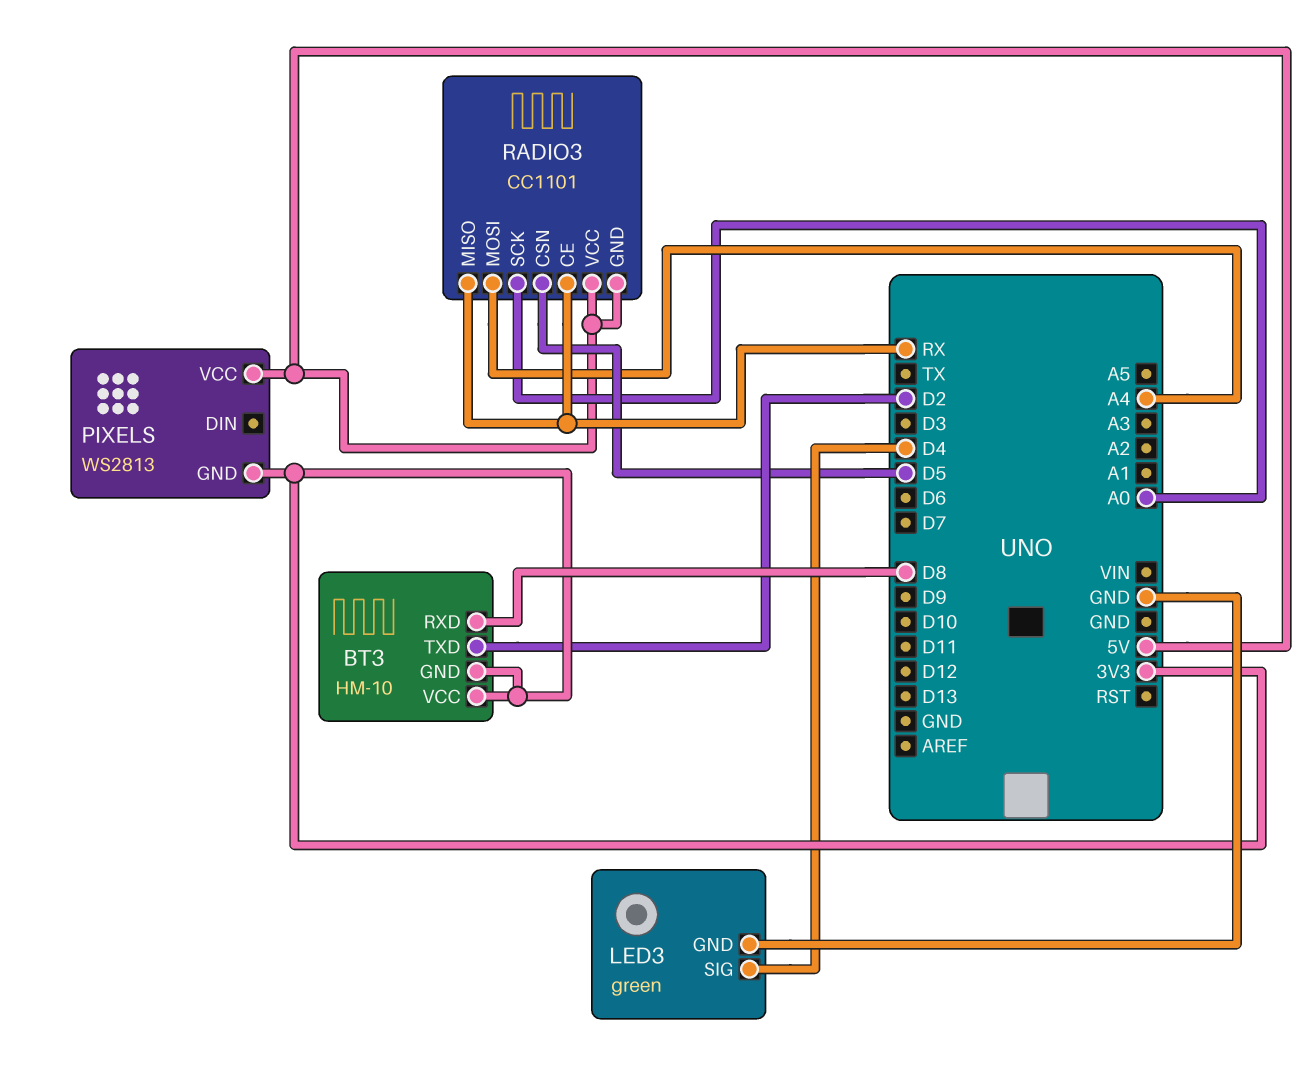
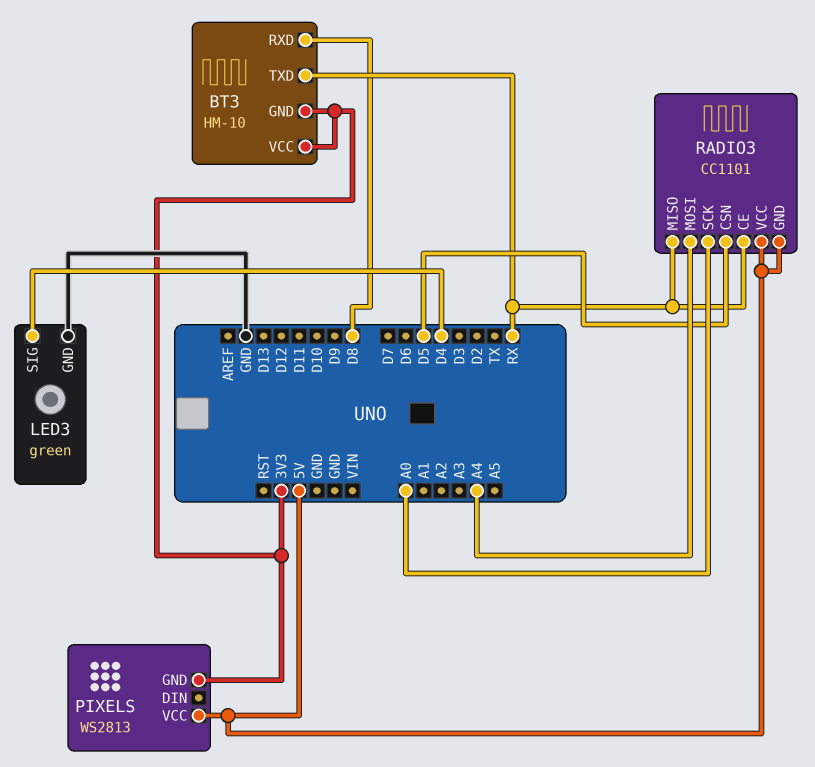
BT3 pin TXD: D2 -> RX

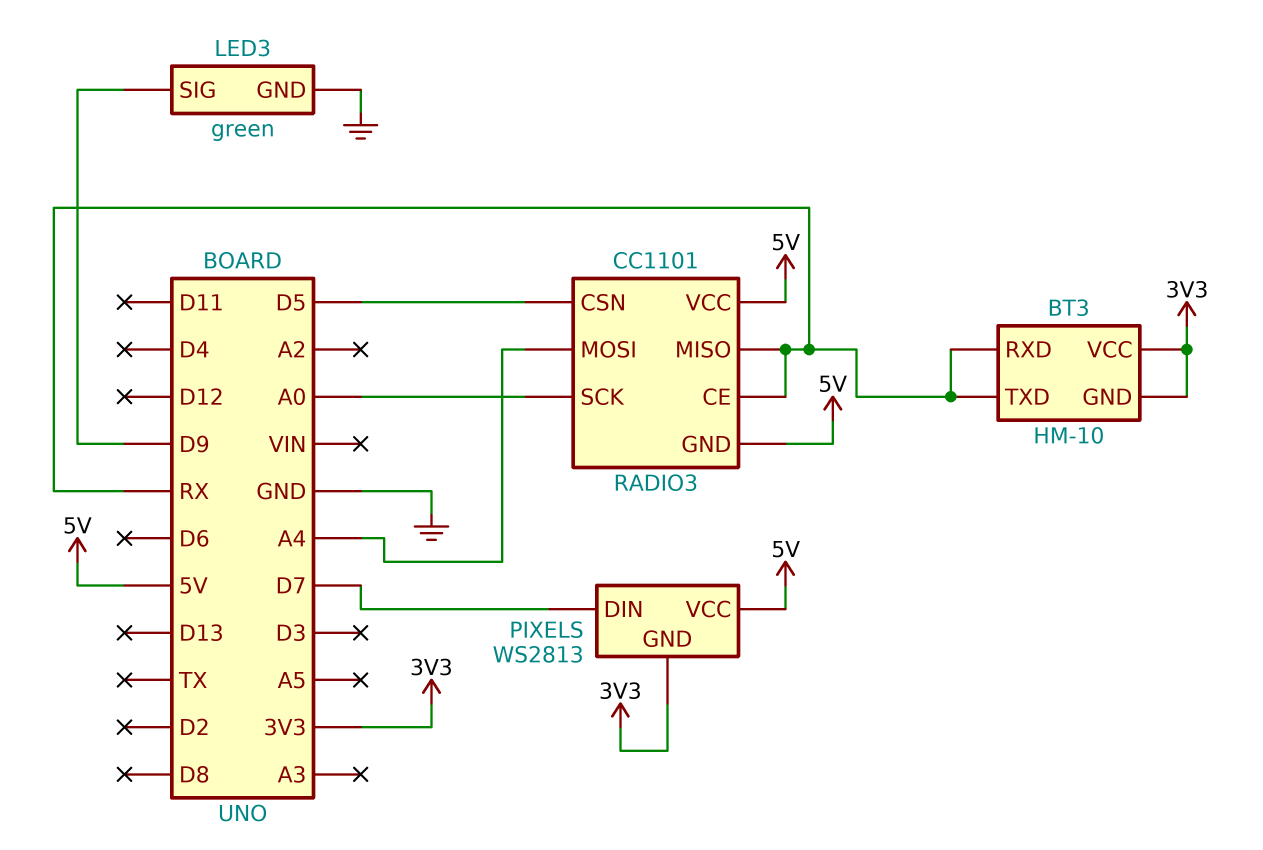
BT3 pin RXD: D8 -> RX
LED3 pin SIG: D4 -> D9
PIXELS pin DIN: none -> D7

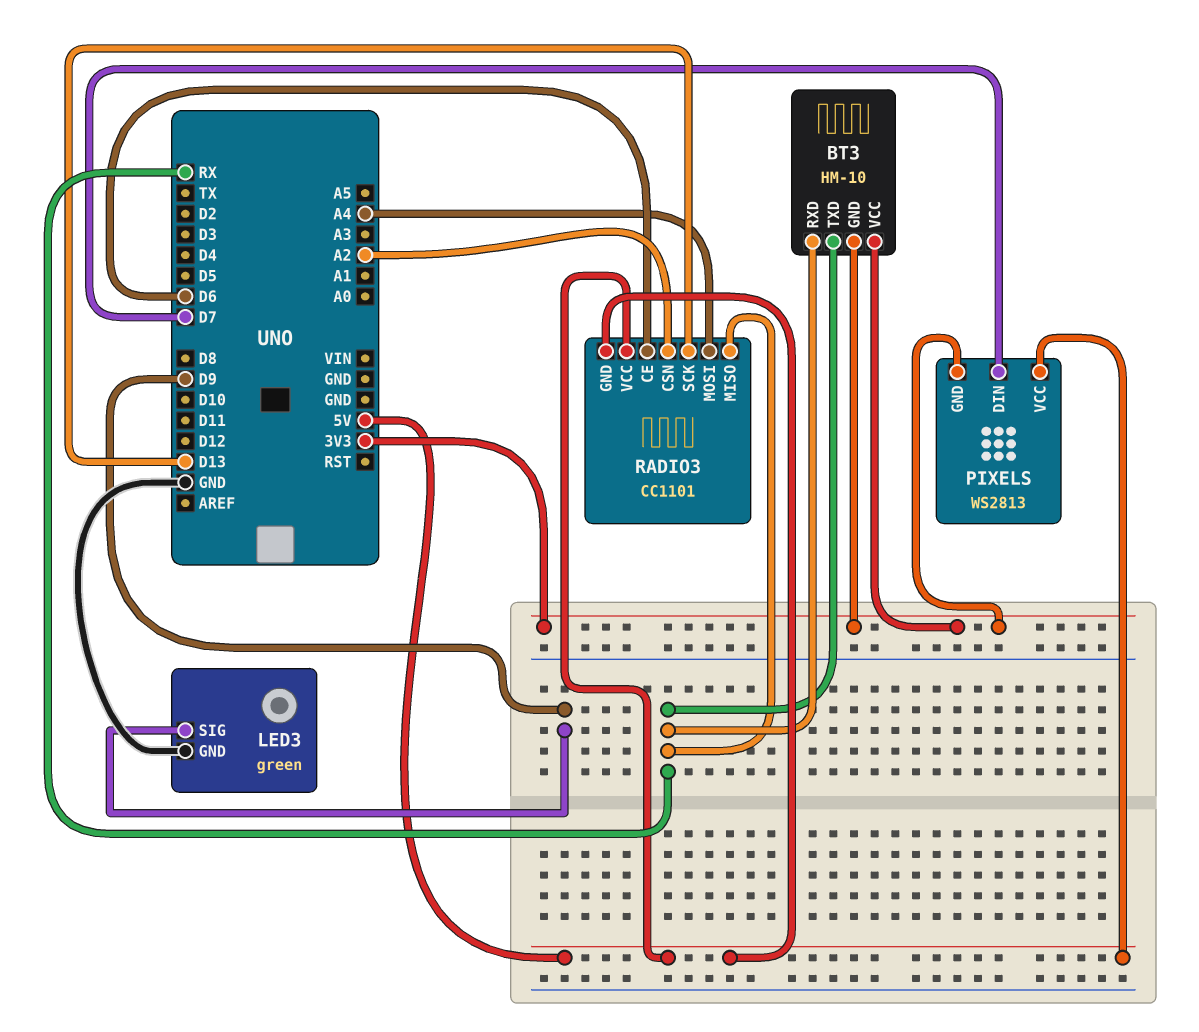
RADIO3 pin CE: RX -> D6
RADIO3 pin CSN: D5 -> A2
RADIO3 pin SCK: A0 -> D13

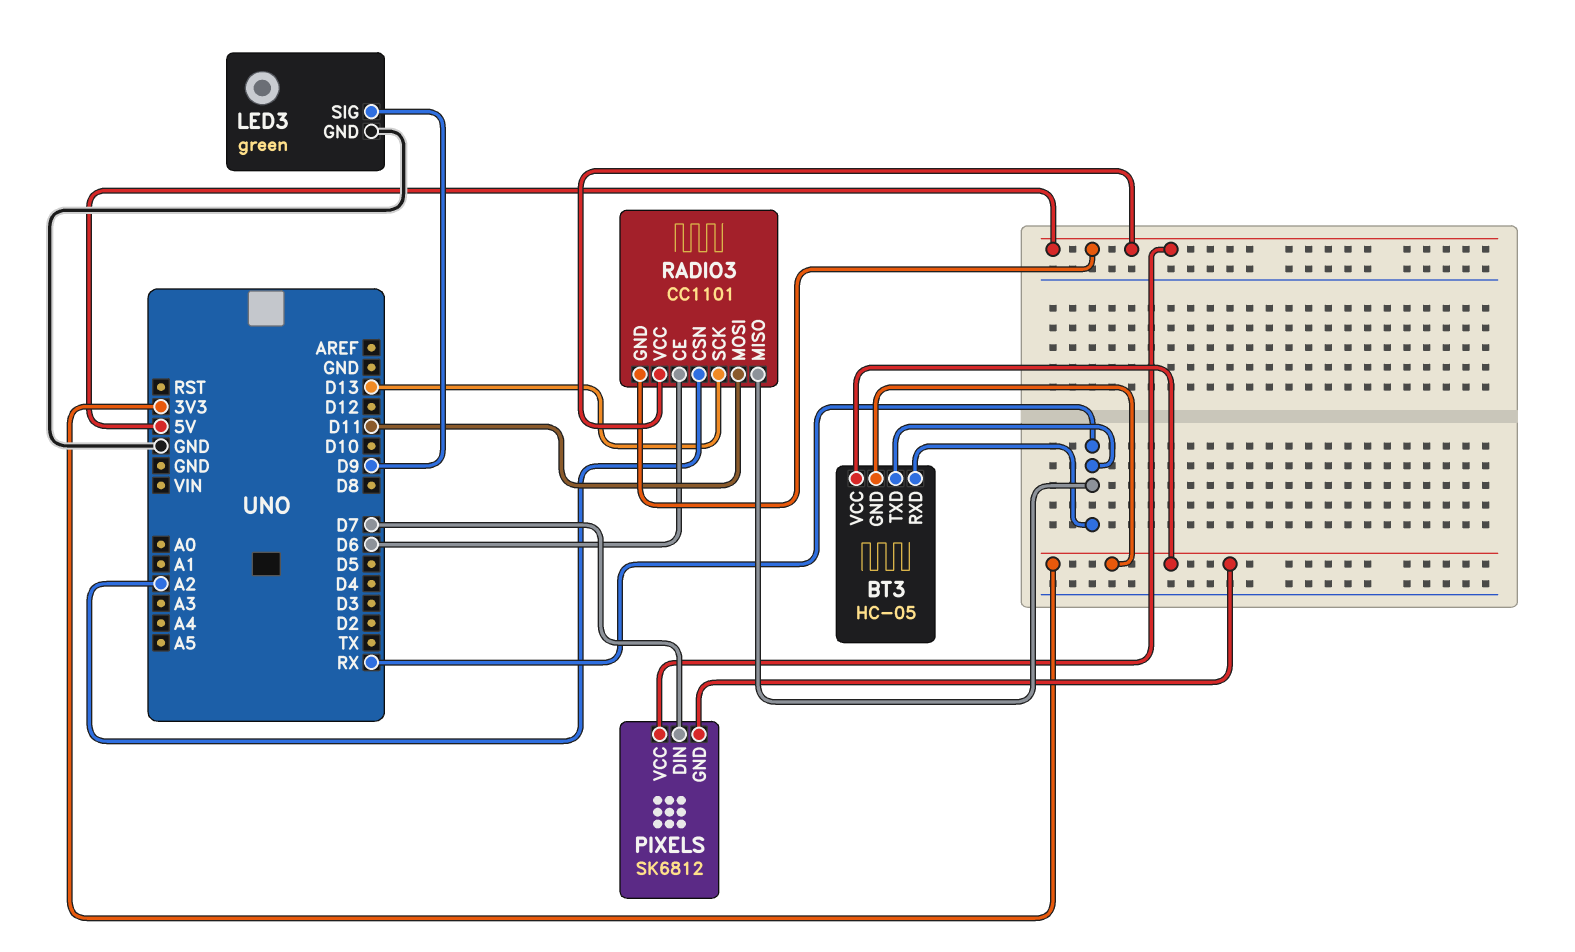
BT3: HM-10 -> HC-05
PIXELS: WS2813 -> SK6812
RADIO3 pin MOSI: A4 -> D11

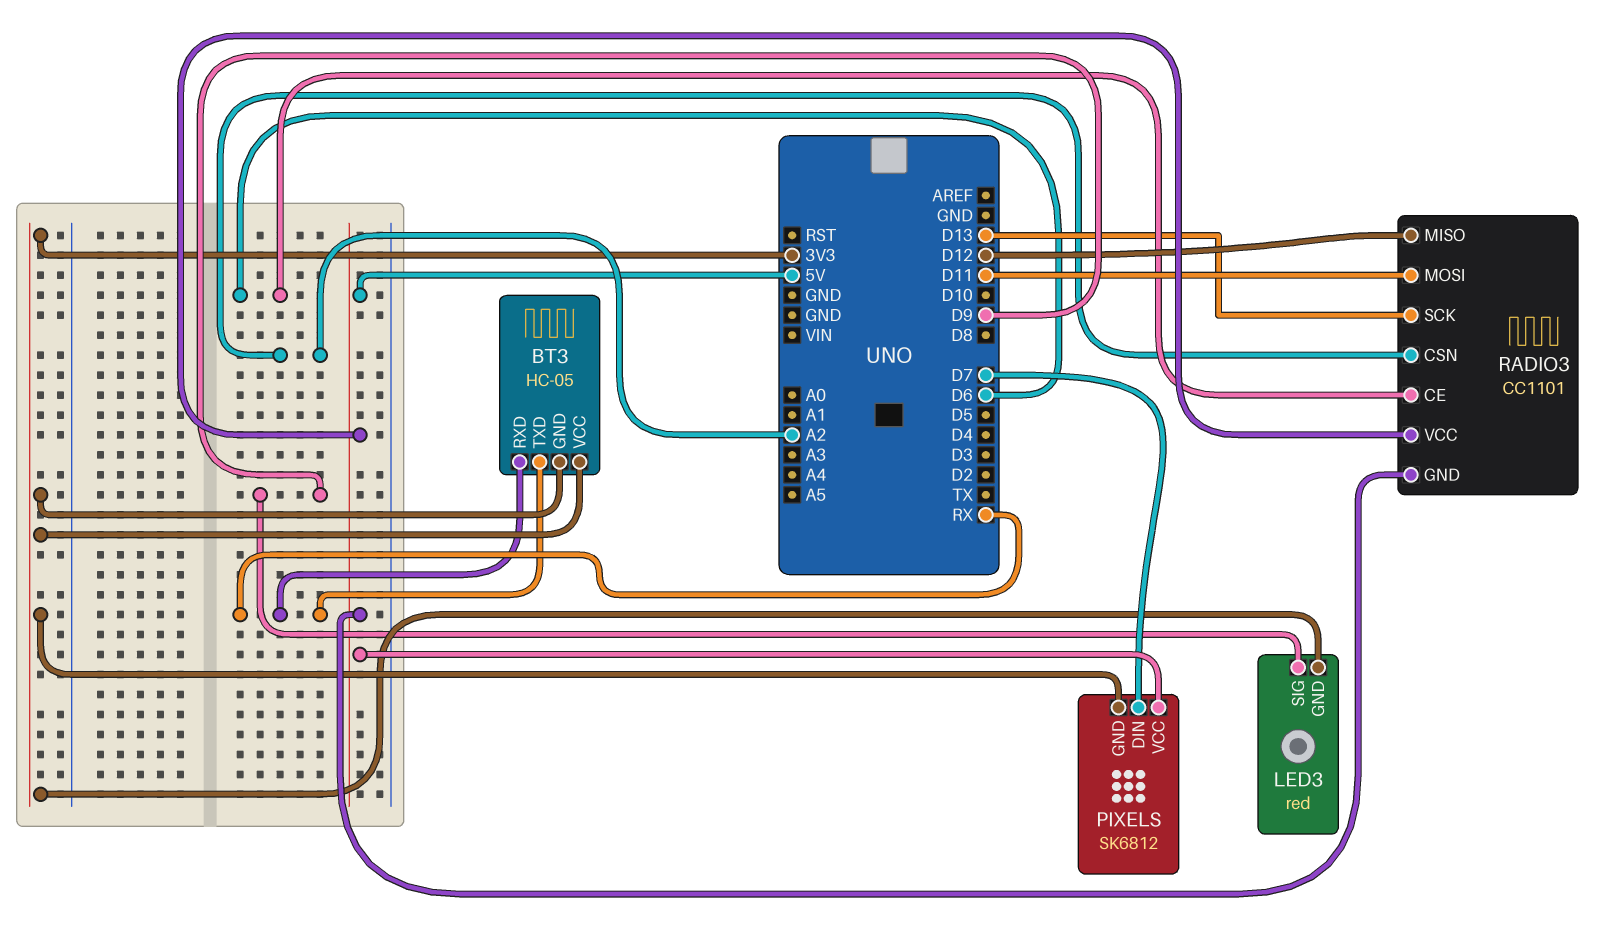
LED3: green -> red
LED3 pin GND: GND -> 3V3
RADIO3 pin MISO: RX -> D12

